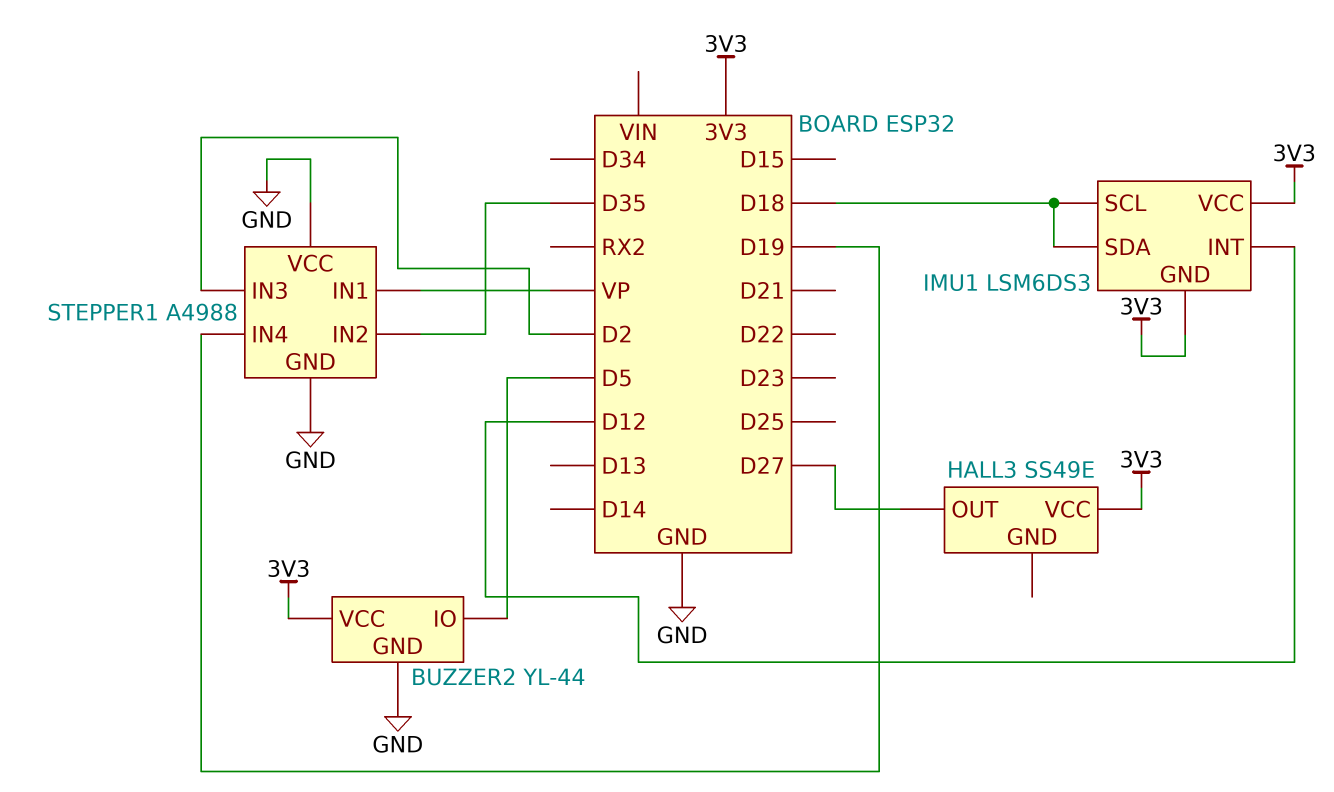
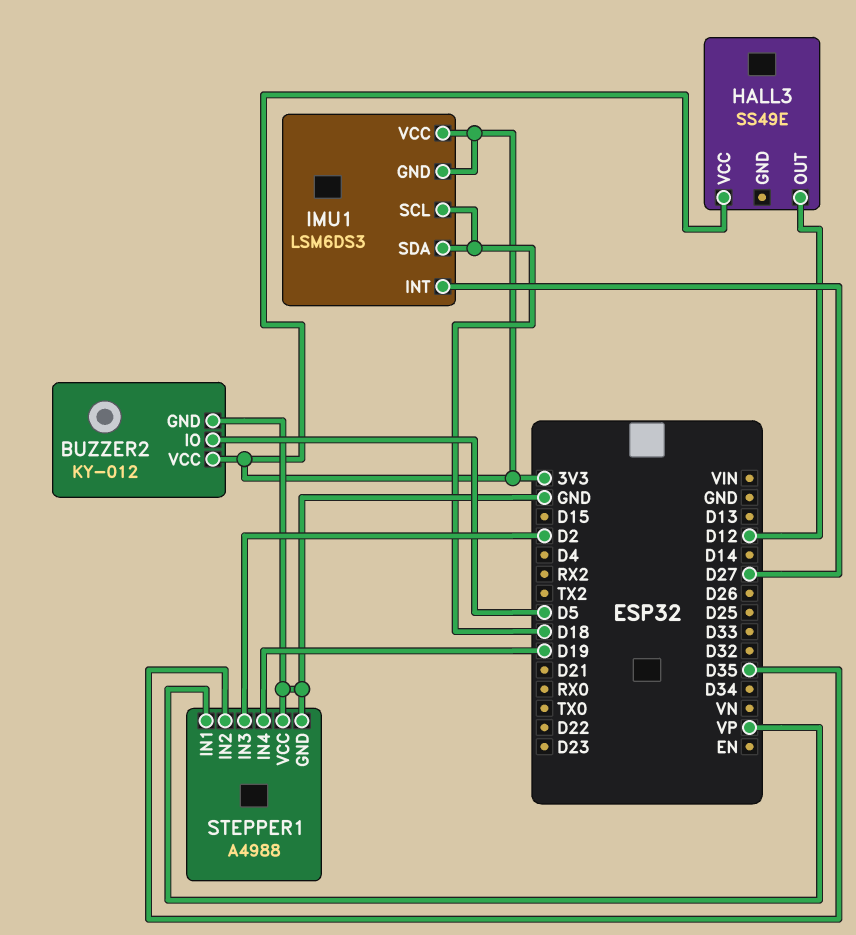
BUZZER2: YL-44 -> KY-012
HALL3 pin OUT: D27 -> D12
IMU1 pin INT: D12 -> D27

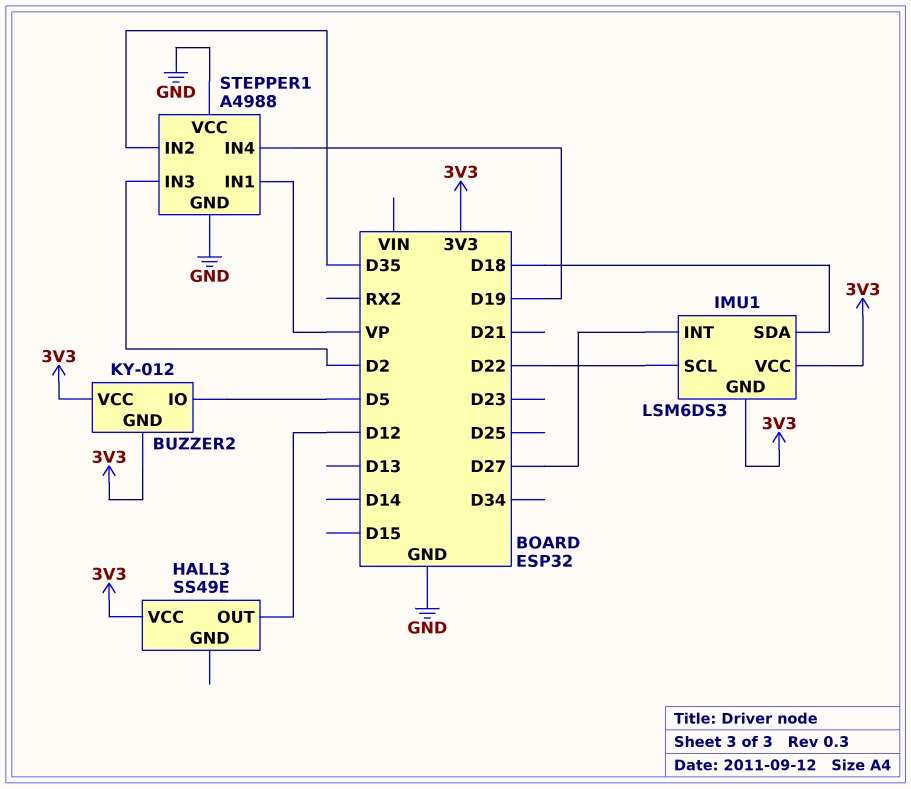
BUZZER2 pin GND: GND -> 3V3
IMU1 pin SCL: D18 -> D22

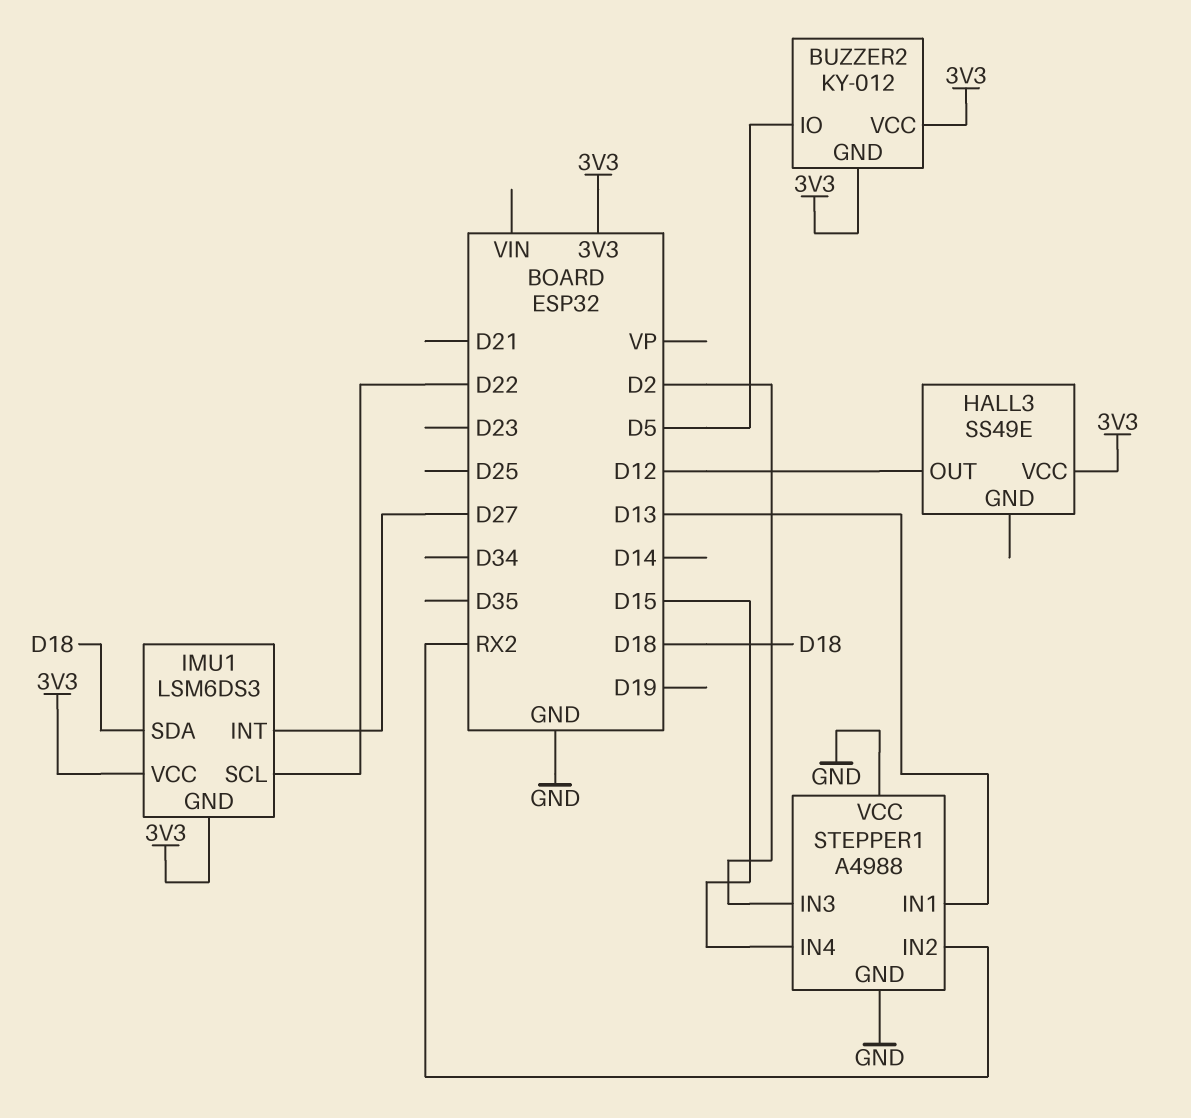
STEPPER1 pin IN1: VP -> D13
STEPPER1 pin IN2: D35 -> RX2
STEPPER1 pin IN4: D19 -> D15

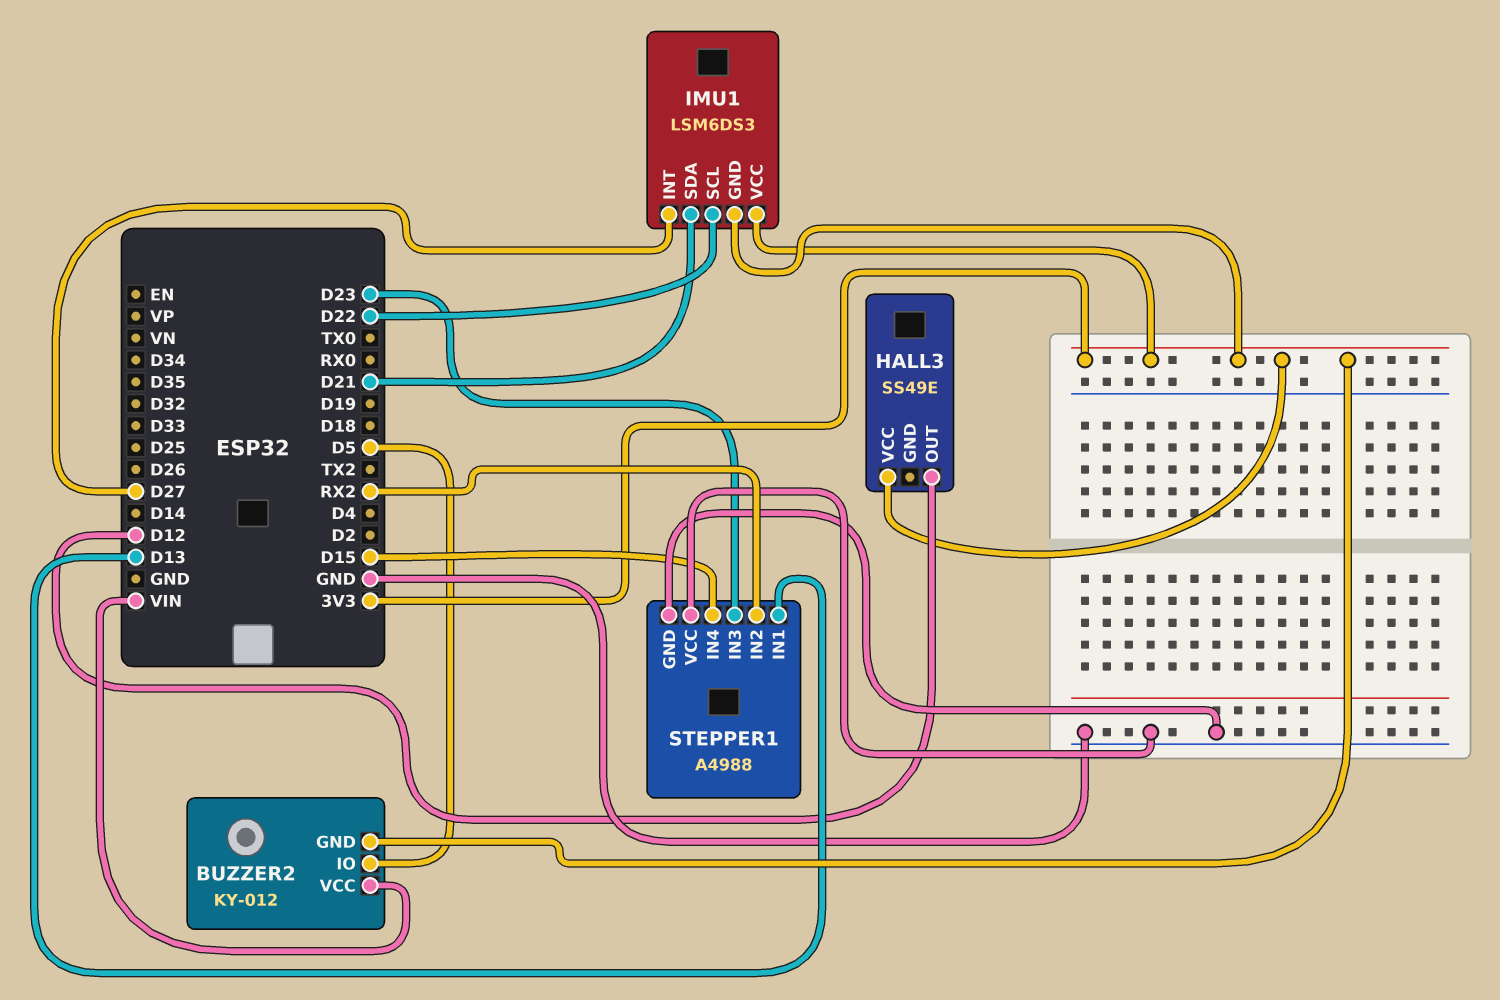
BUZZER2 pin VCC: 3V3 -> VIN
IMU1 pin SDA: D18 -> D21
STEPPER1 pin IN3: D2 -> D23

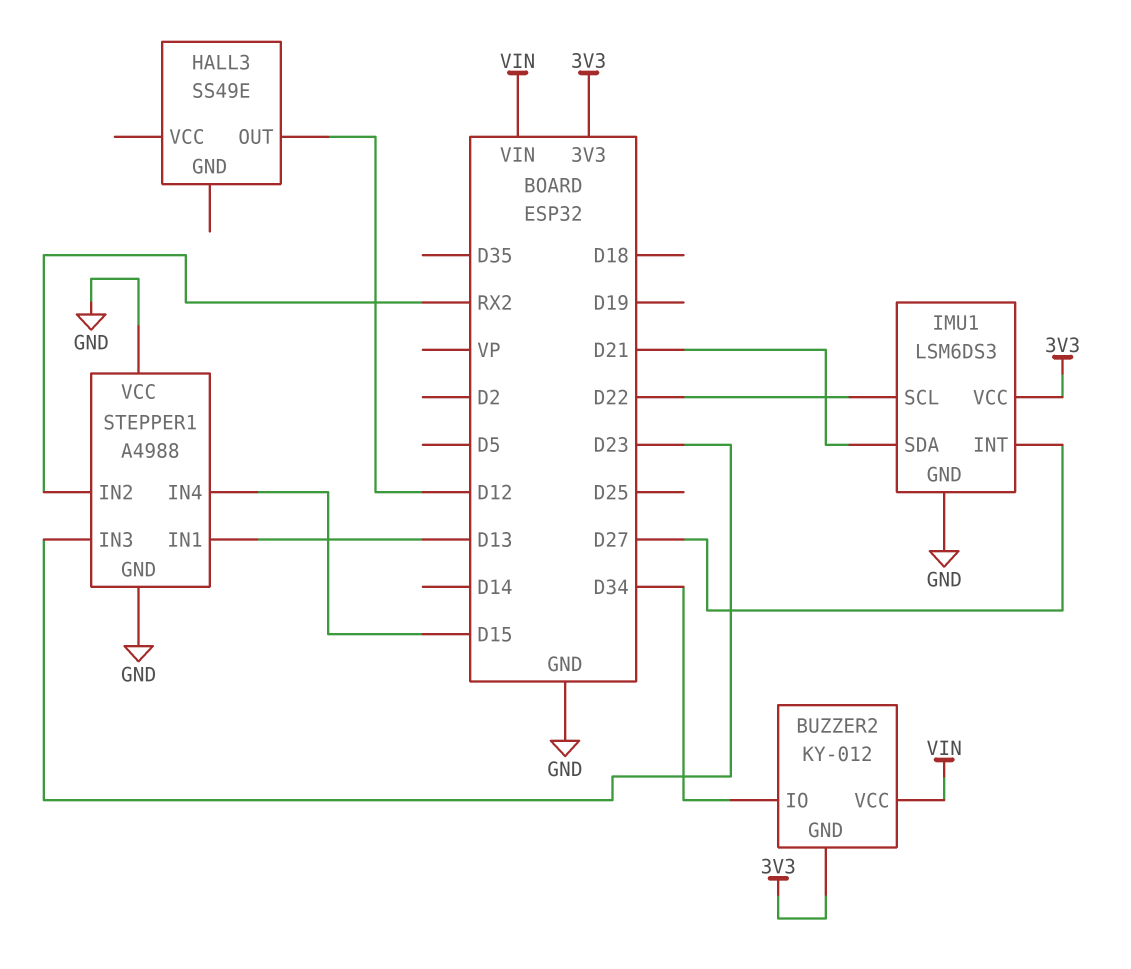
BUZZER2 pin IO: D5 -> D34
HALL3 pin VCC: 3V3 -> none
IMU1 pin GND: 3V3 -> GND

